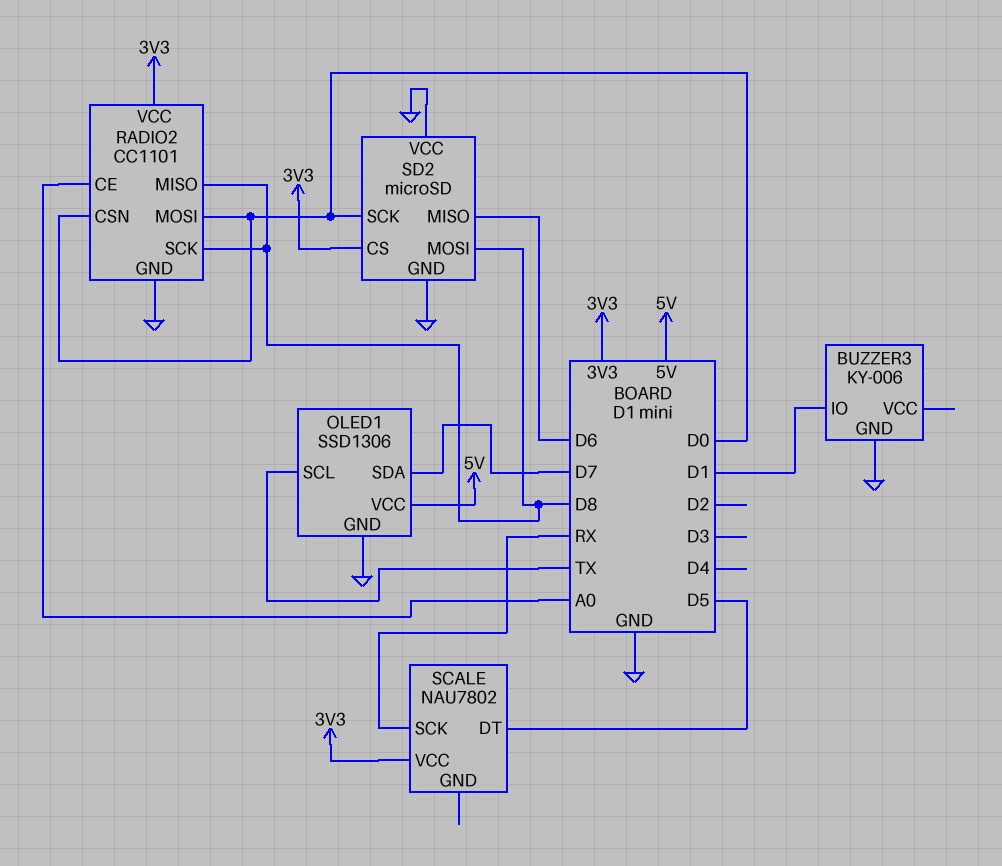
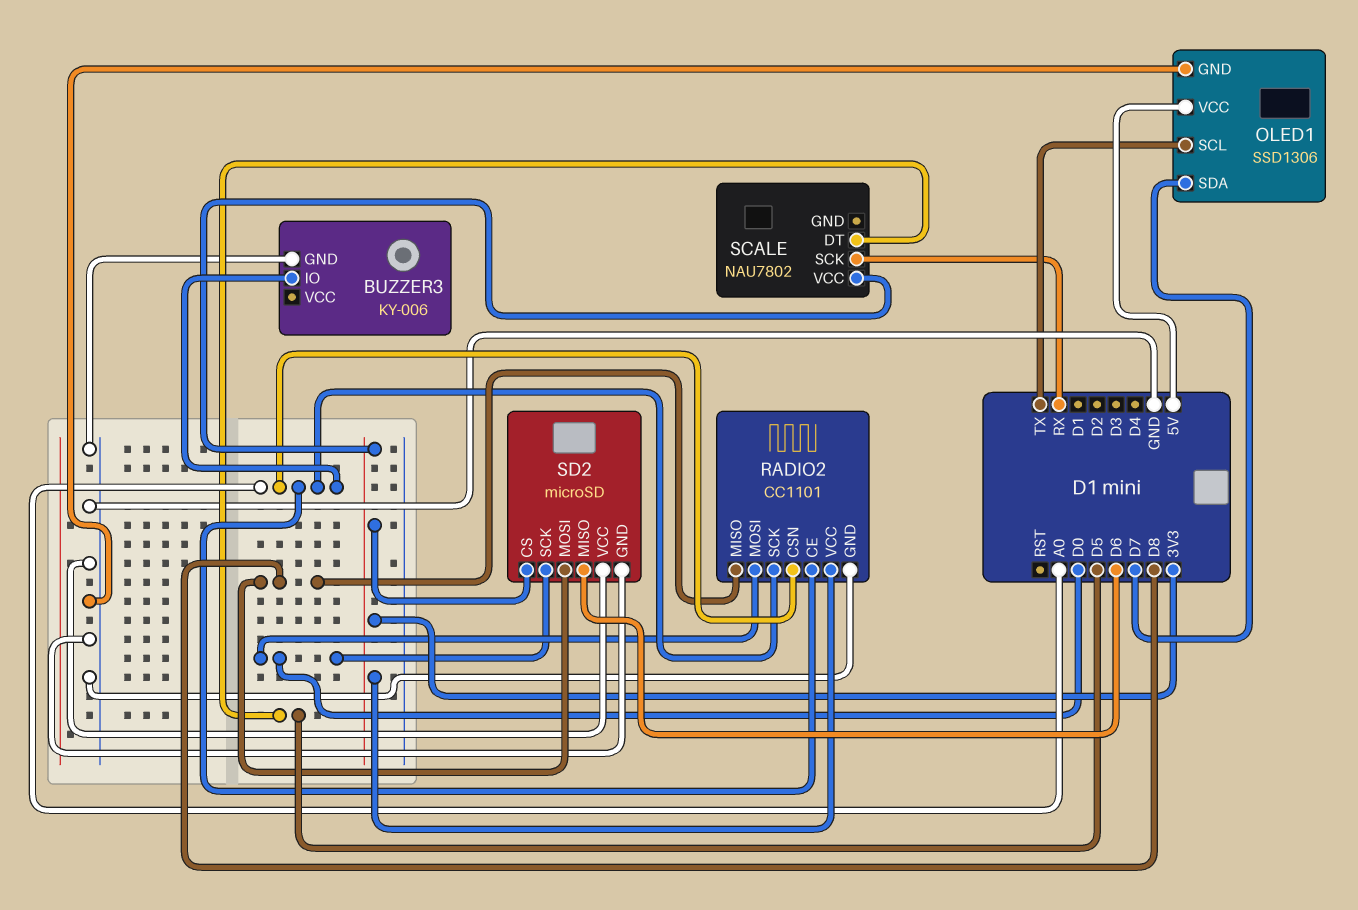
BUZZER3 pin IO: D1 -> A0
RADIO2 pin CSN: D0 -> A0
RADIO2 pin SCK: D8 -> A0

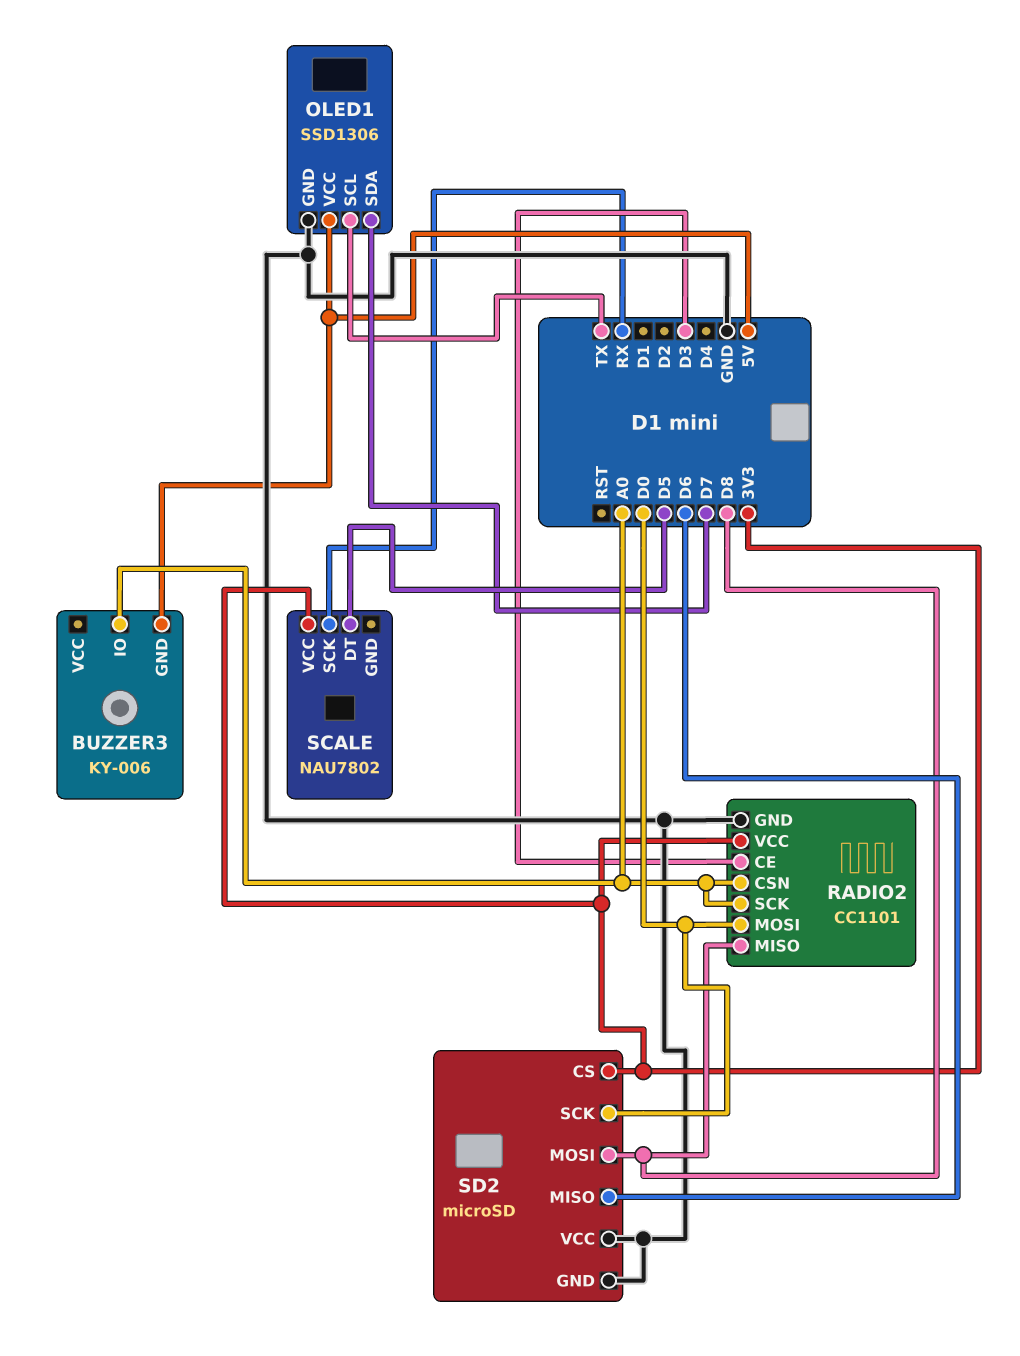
BUZZER3 pin GND: GND -> 5V
RADIO2 pin CE: A0 -> D3

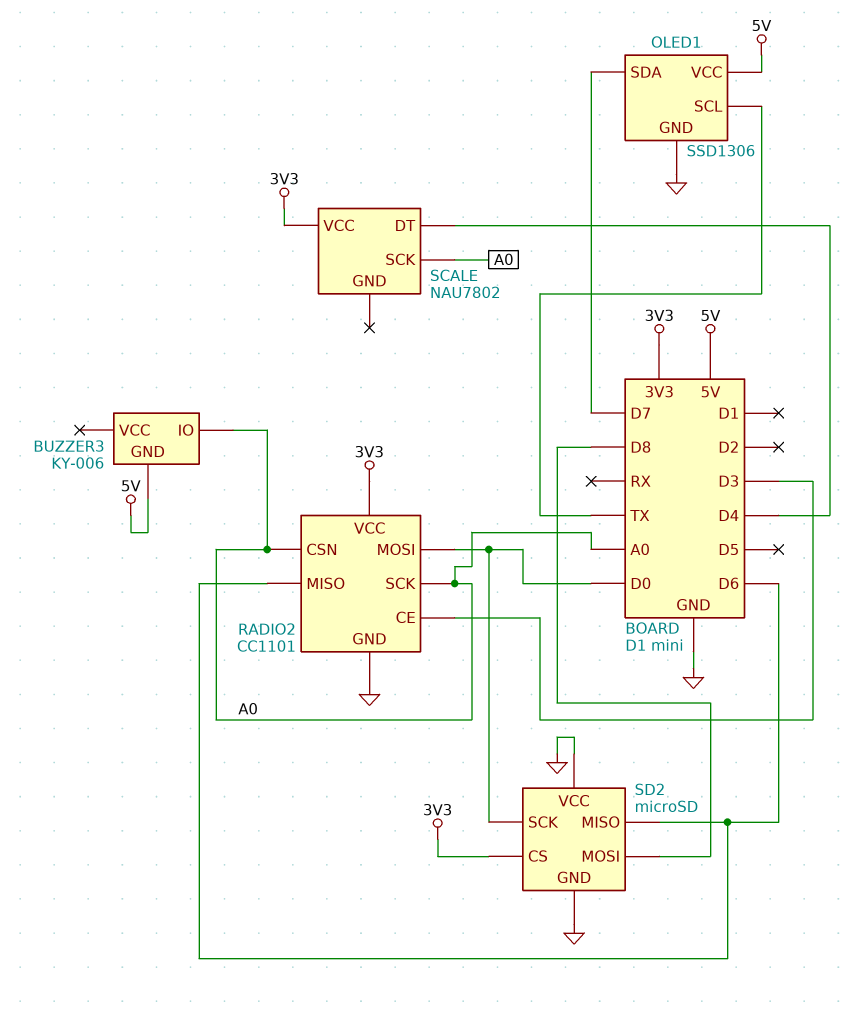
RADIO2 pin MISO: D8 -> D6
SCALE pin DT: D5 -> D4
SCALE pin SCK: RX -> A0

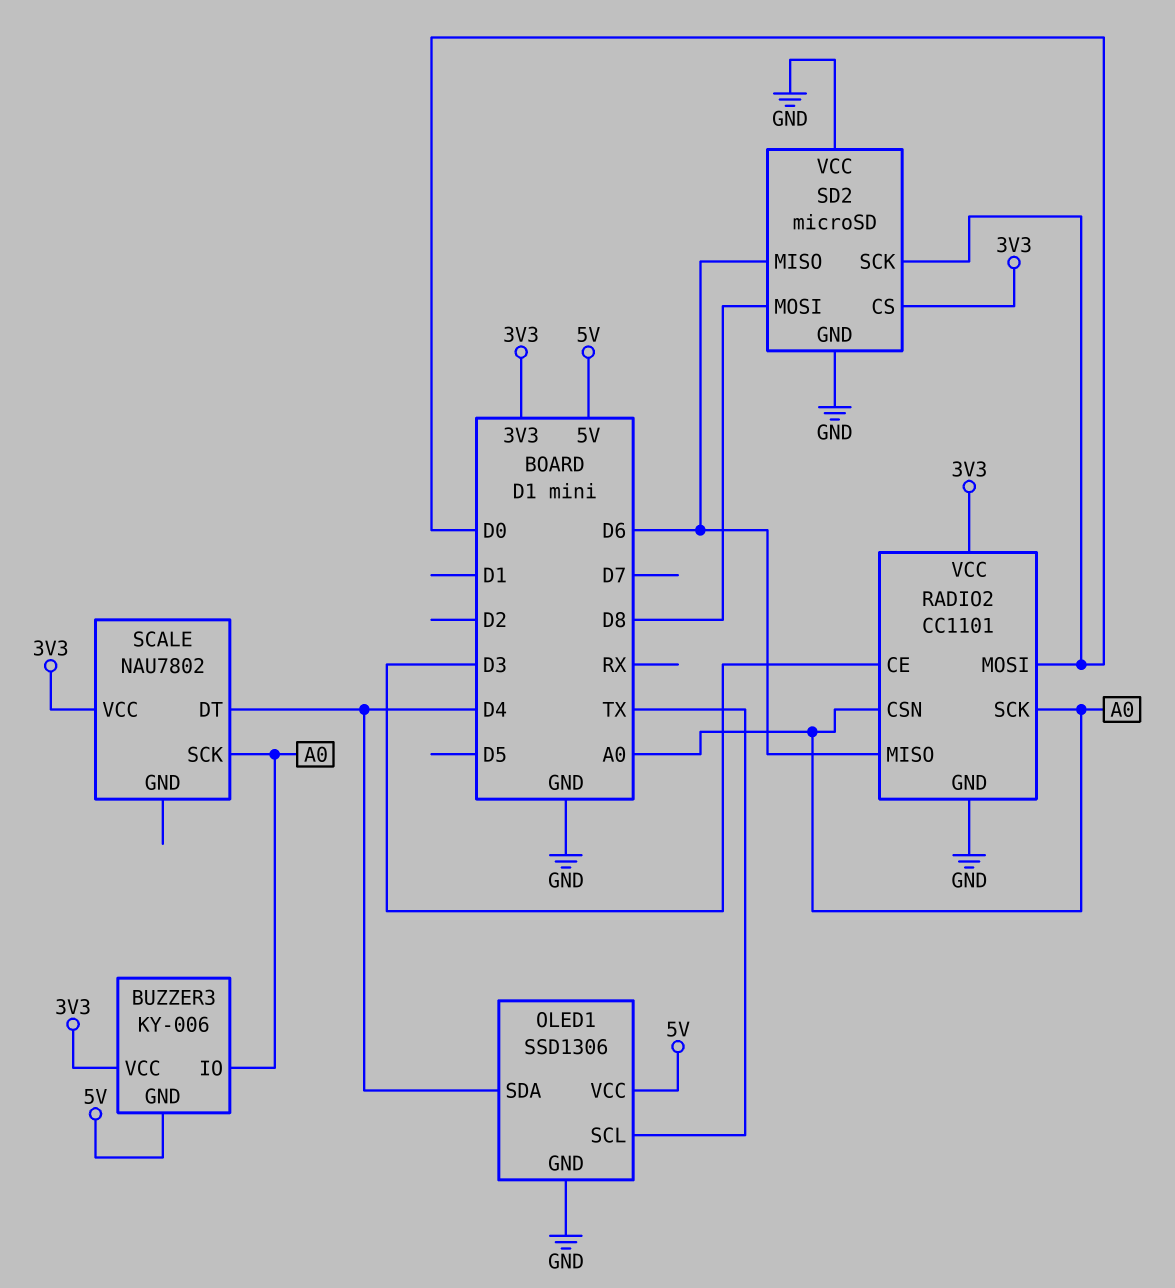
BUZZER3 pin VCC: none -> 3V3
OLED1 pin SDA: D7 -> D4

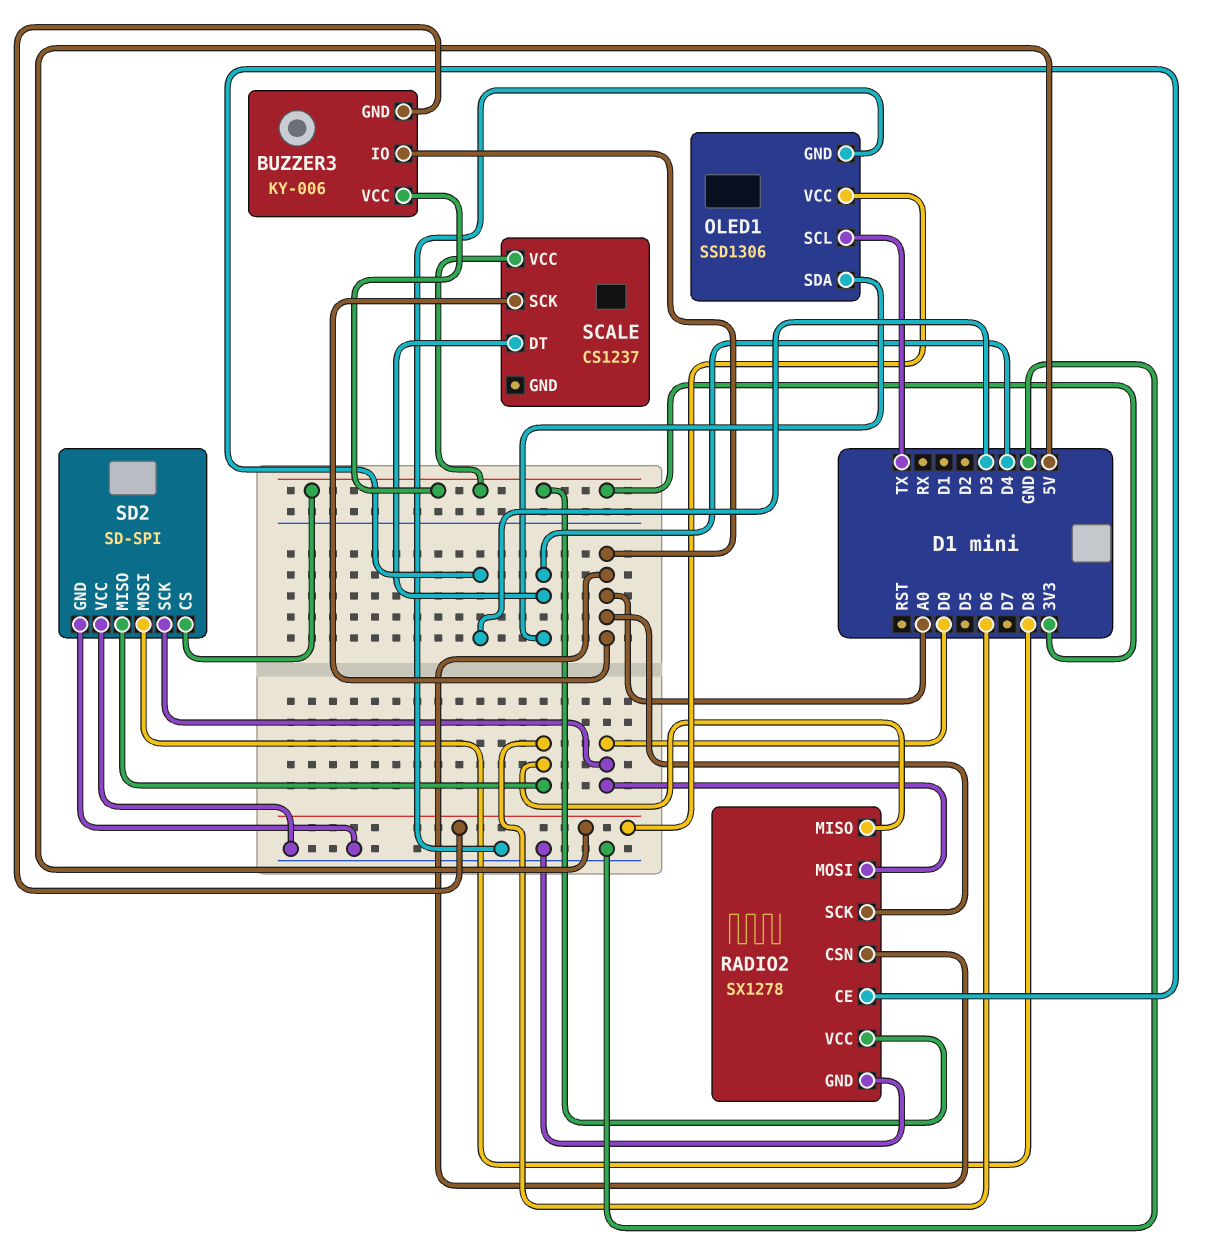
RADIO2: CC1101 -> SX1278
SCALE: NAU7802 -> CS1237
SD2: microSD -> SD-SPI

